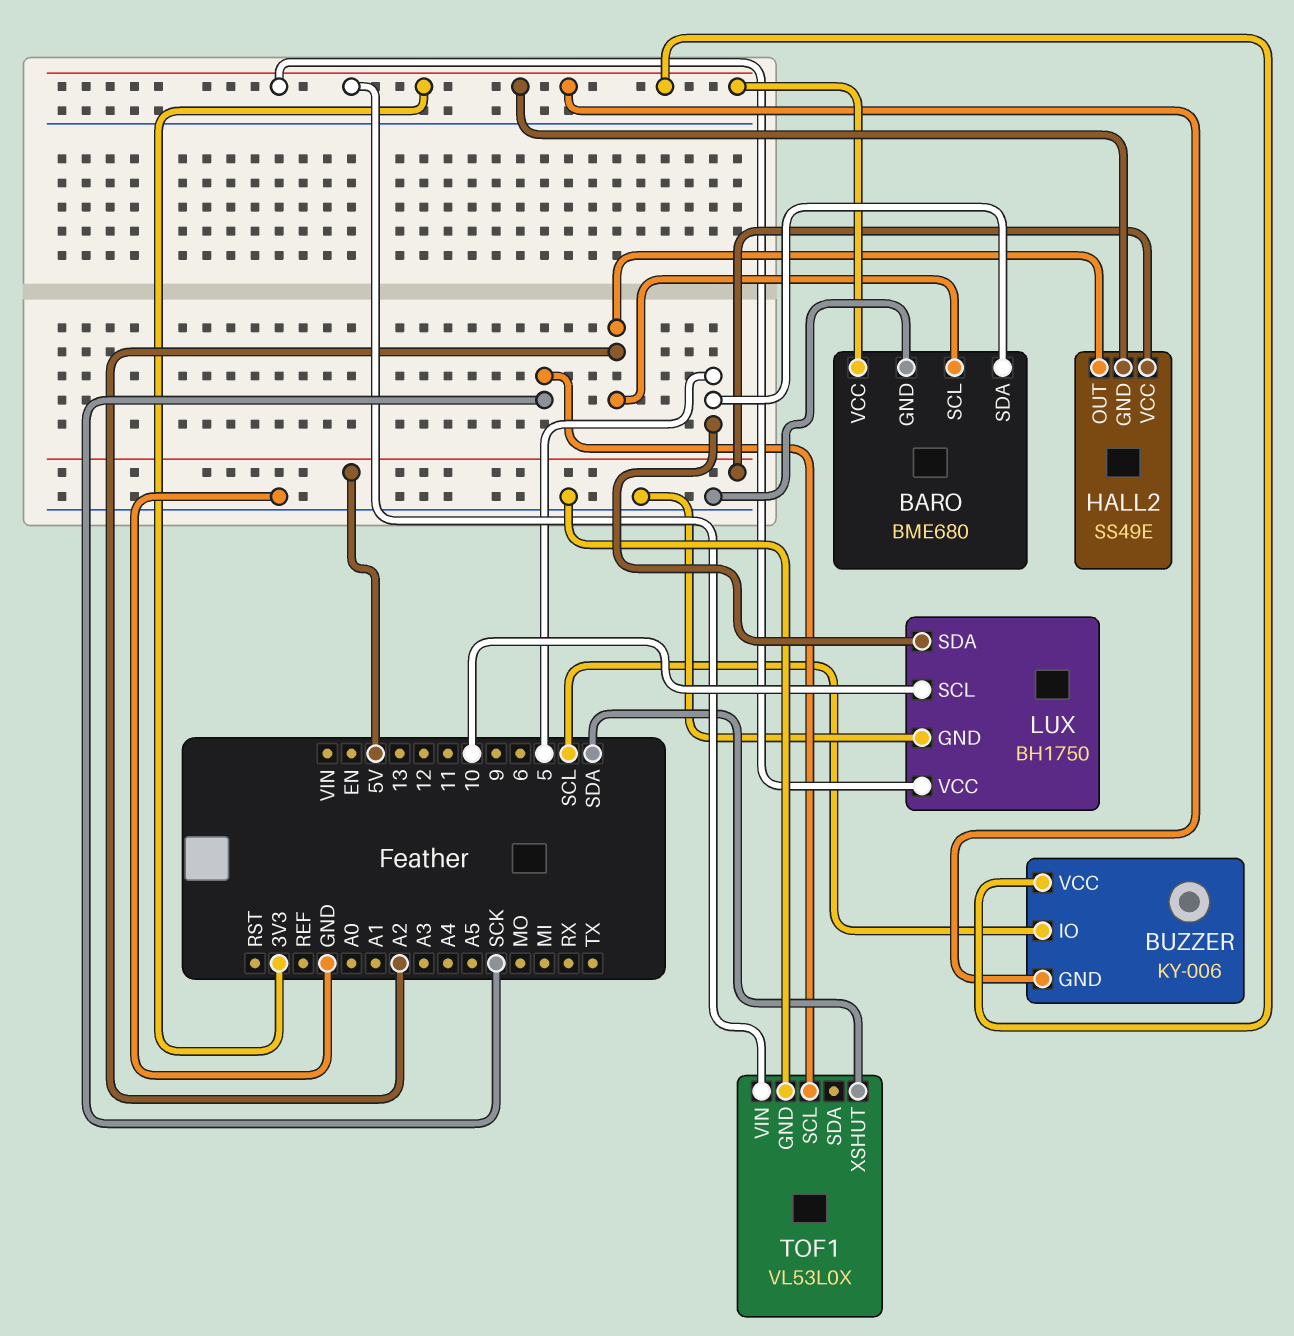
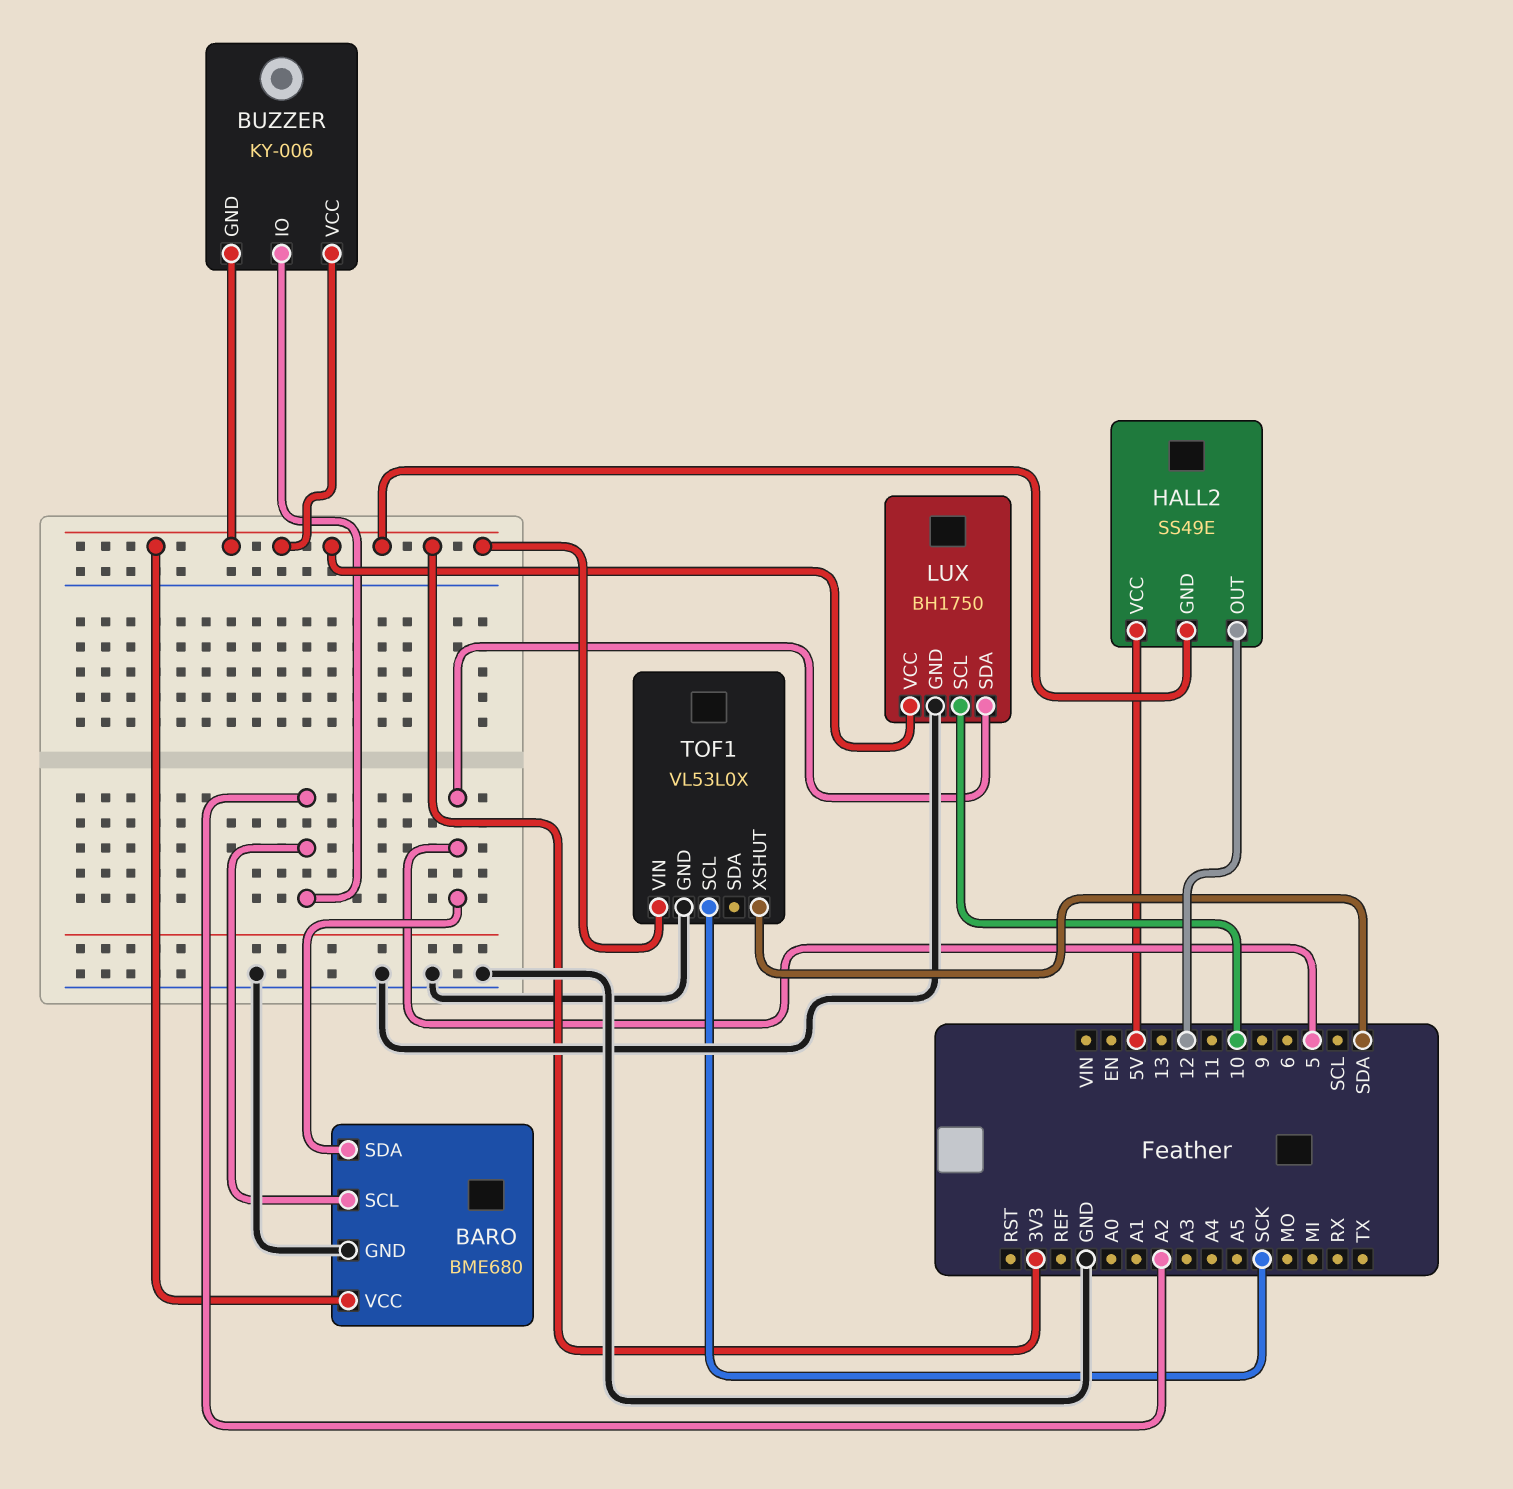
BUZZER pin IO: SCL -> A2
HALL2 pin OUT: A2 -> 12

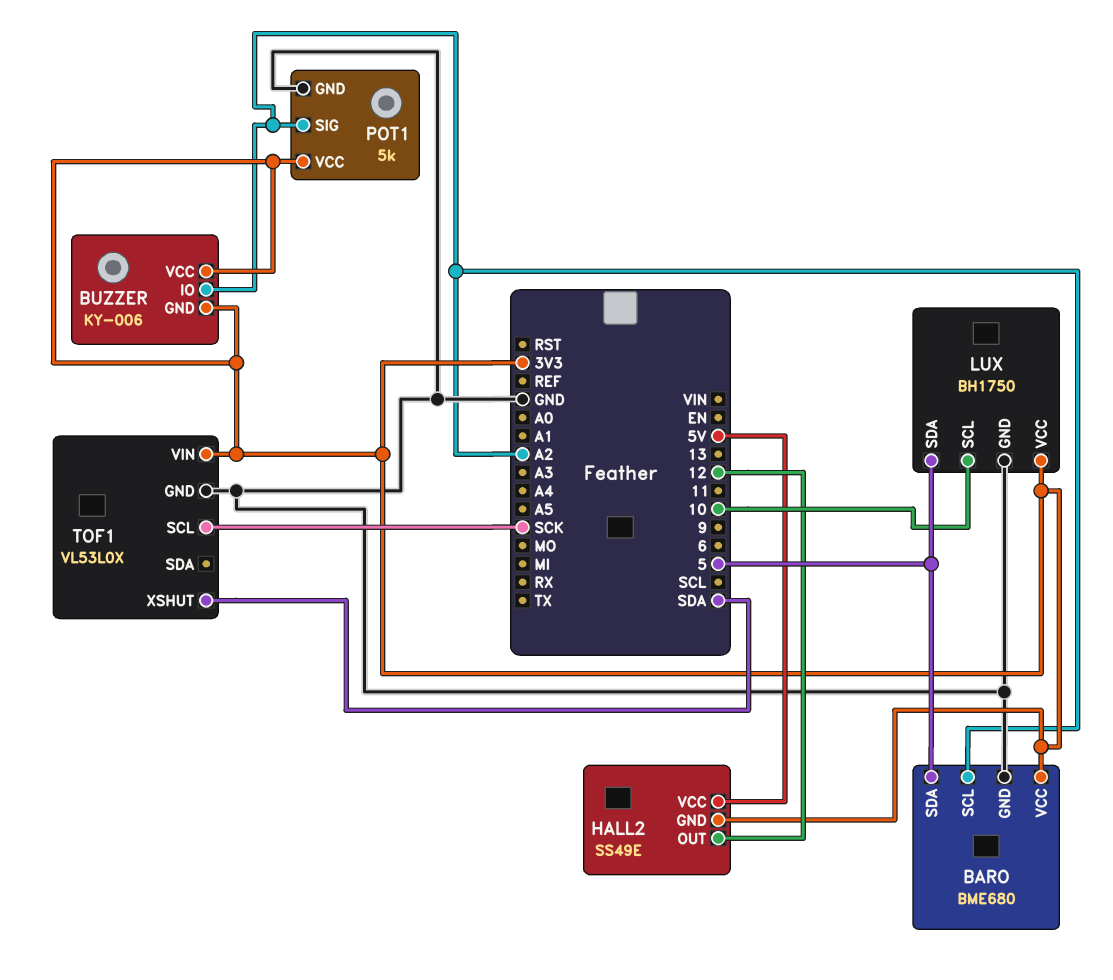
POT1: none -> 5k
POT1 pin GND: none -> GND
POT1 pin SIG: none -> A2
POT1 pin VCC: none -> 3V3

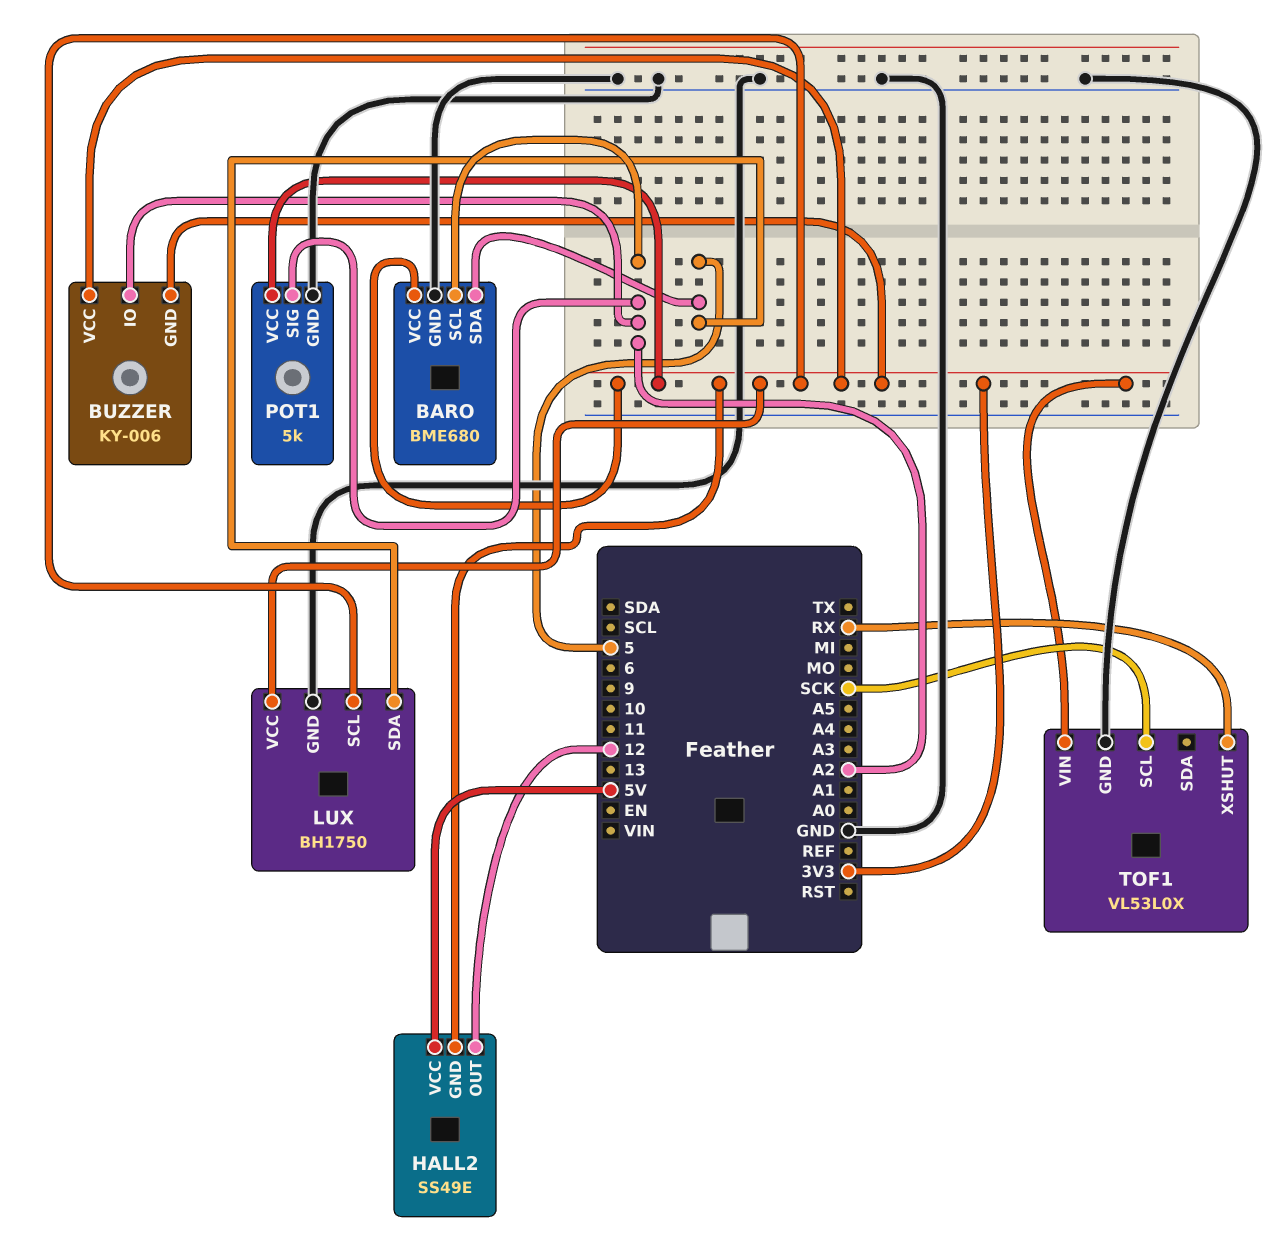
LUX pin SCL: 10 -> 3V3
TOF1 pin XSHUT: SDA -> RX

